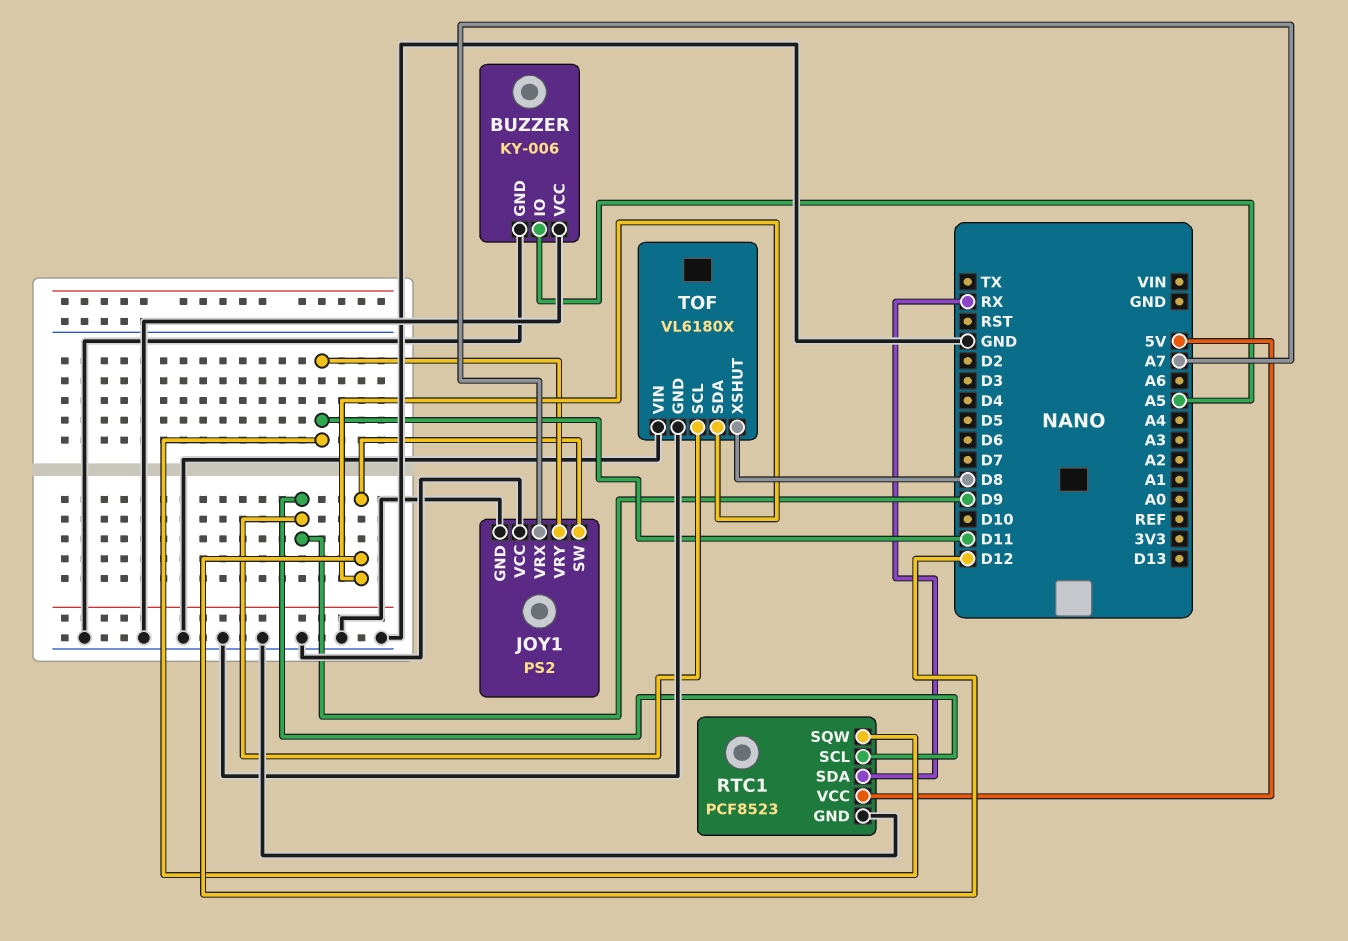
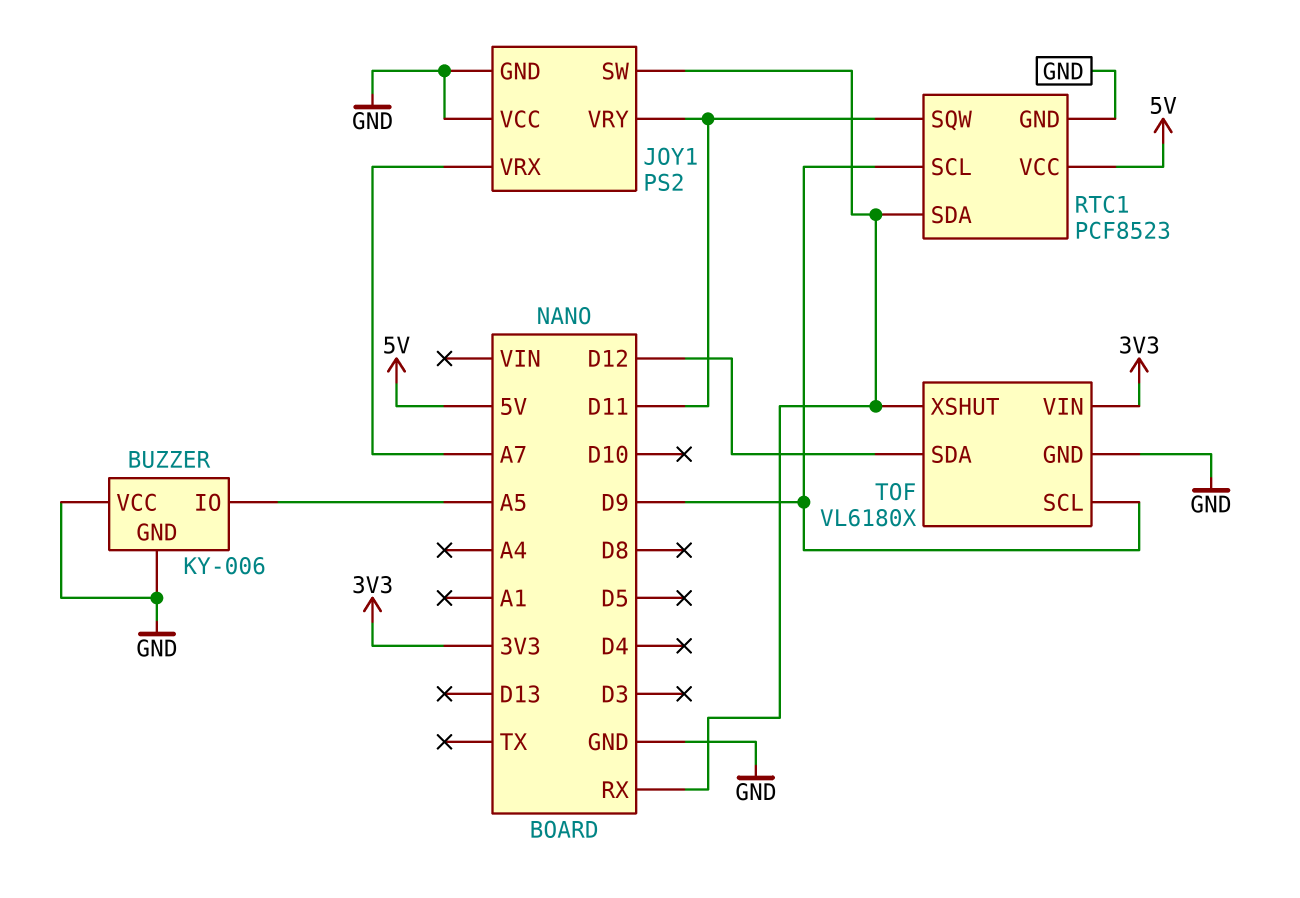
JOY1 pin SW: D12 -> RX
TOF pin VIN: GND -> 3V3
TOF pin XSHUT: D8 -> RX

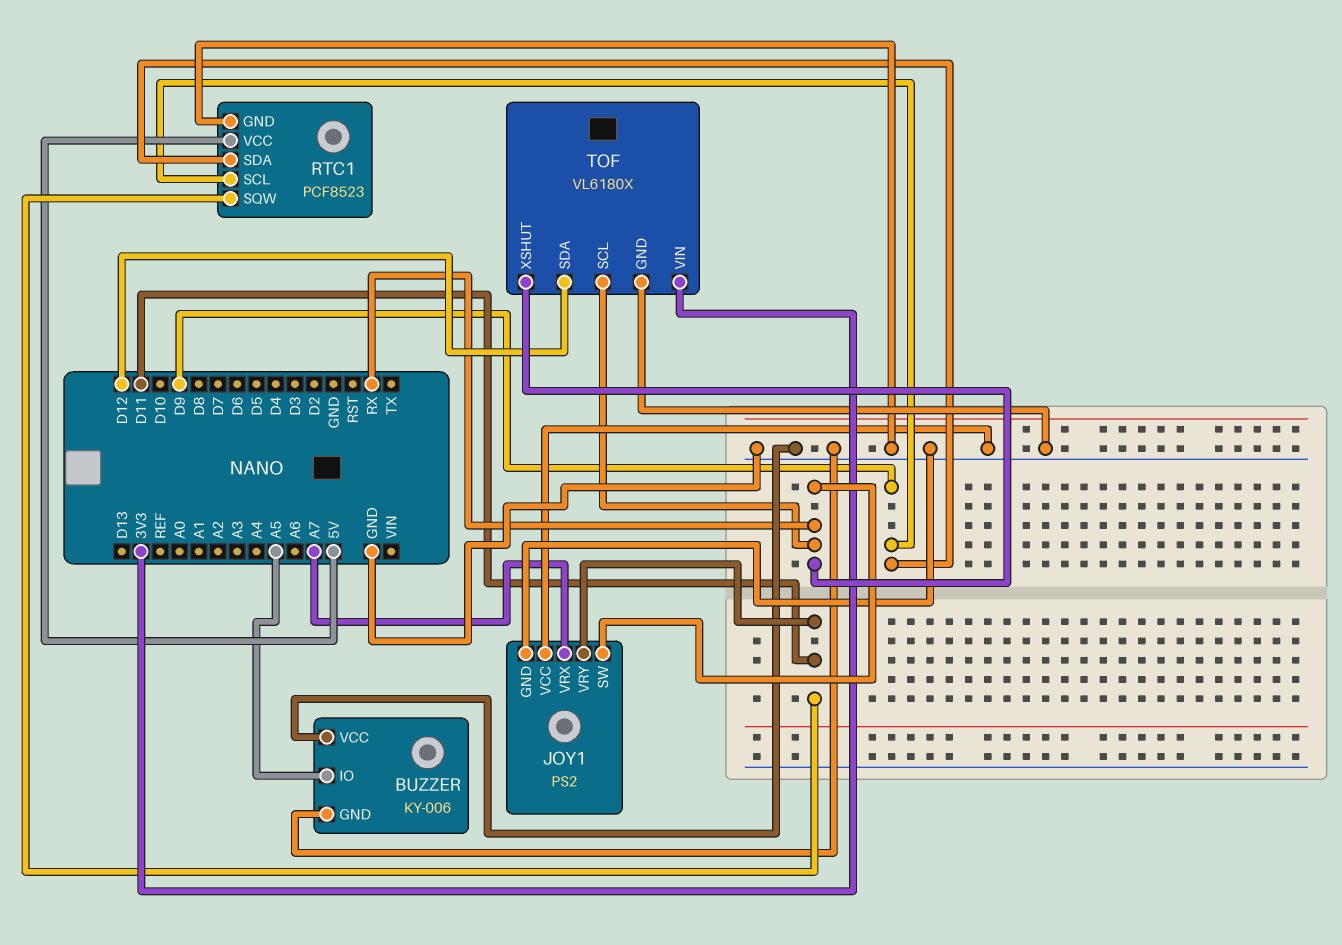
RTC1 pin SDA: RX -> D9
TOF pin SCL: D9 -> RX

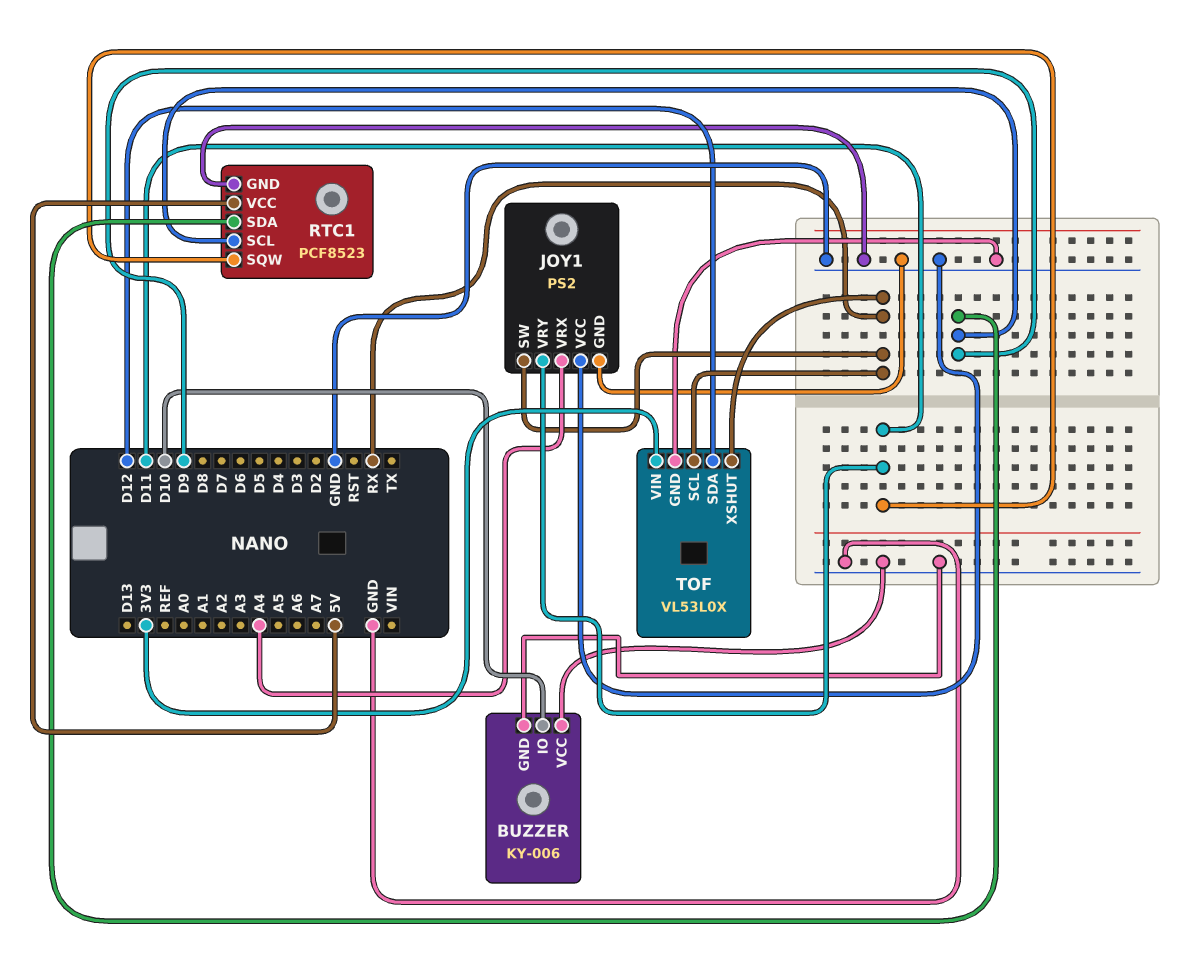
BUZZER pin IO: A5 -> D10
JOY1 pin VRX: A7 -> A4
TOF: VL6180X -> VL53L0X

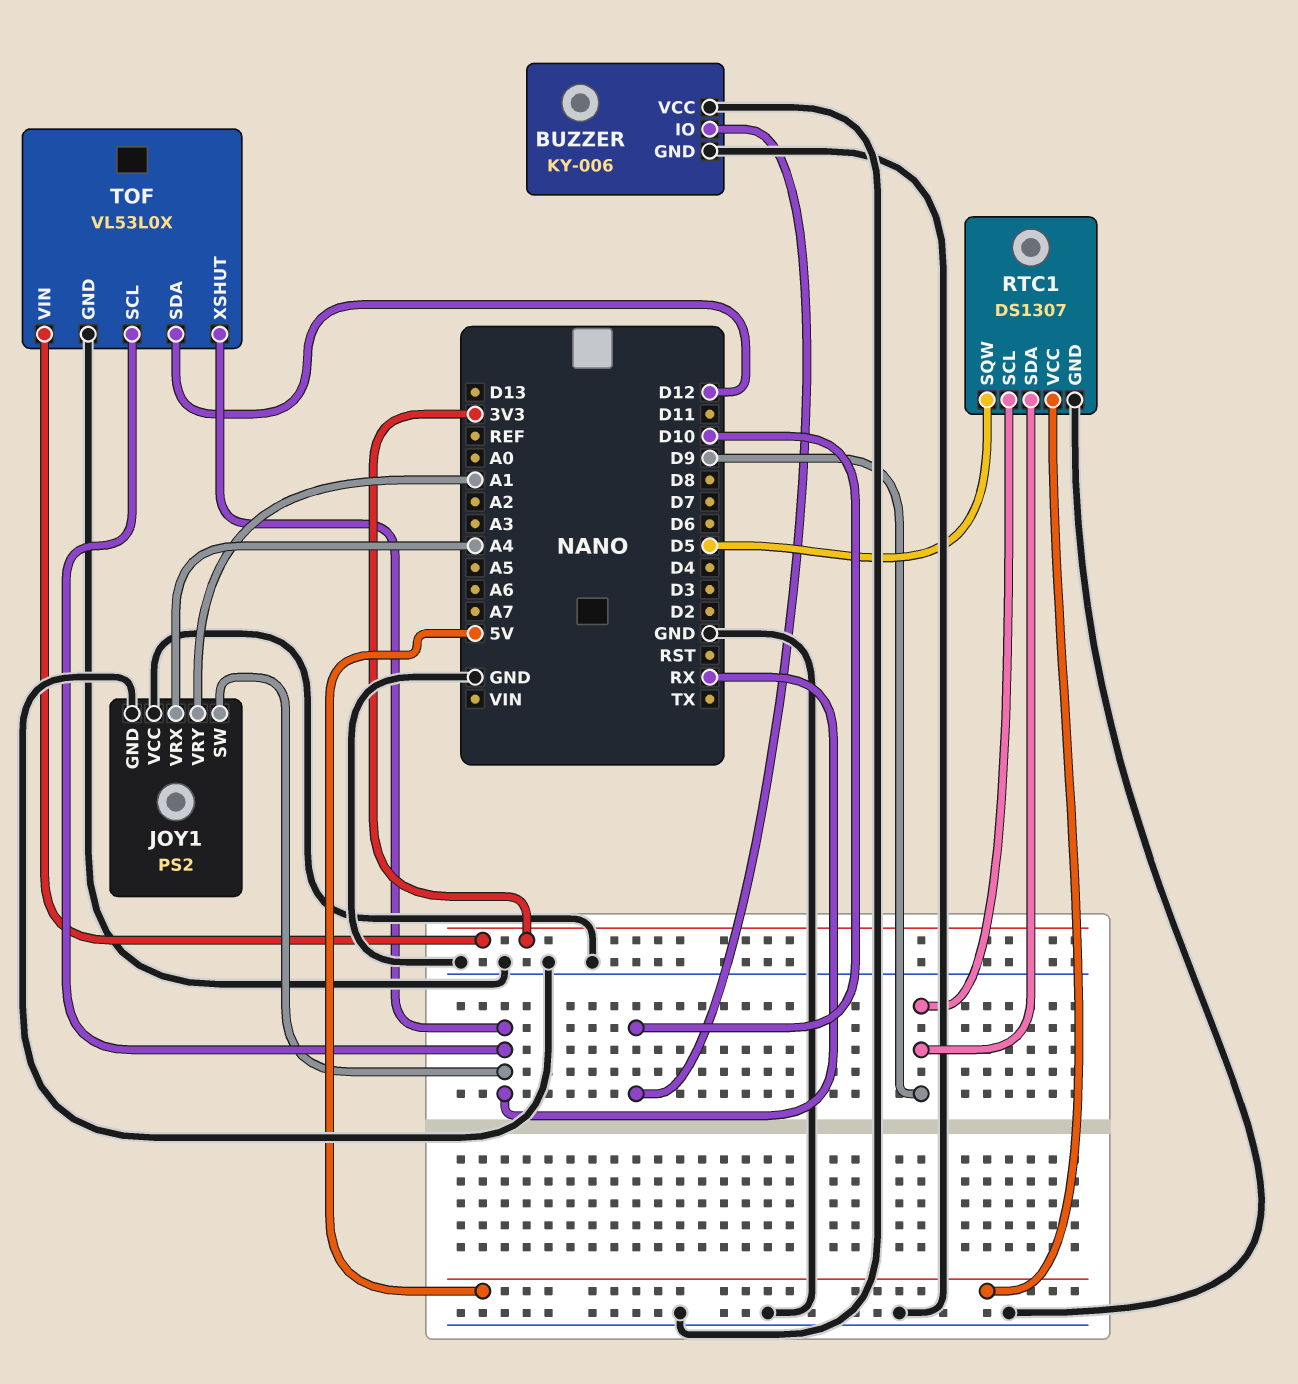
JOY1 pin VRY: D11 -> A1
RTC1: PCF8523 -> DS1307
RTC1 pin SQW: D11 -> D5

